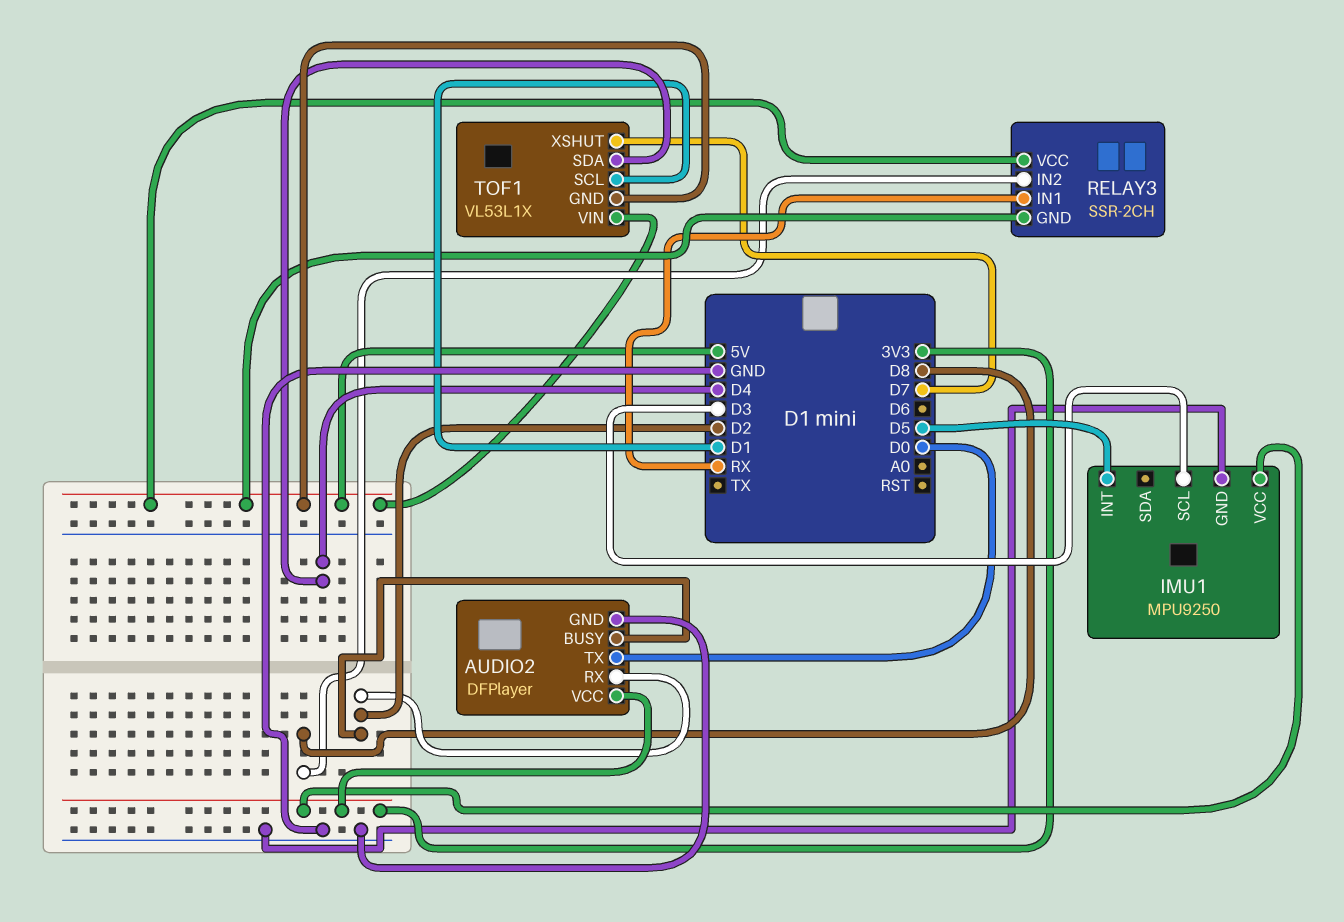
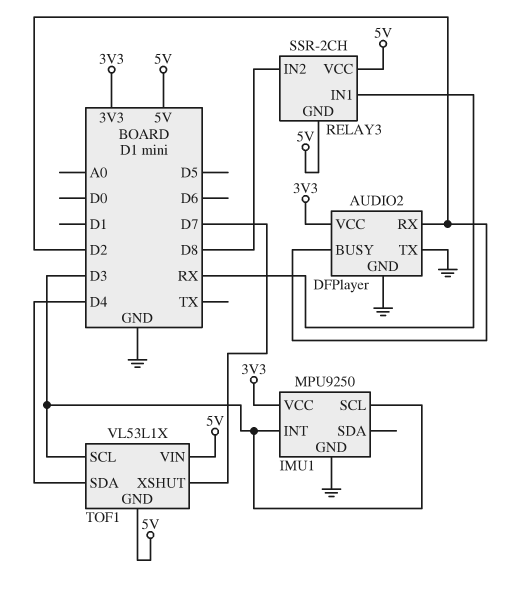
AUDIO2 pin TX: D0 -> GND
IMU1 pin INT: D5 -> D3
TOF1 pin SCL: D1 -> D3

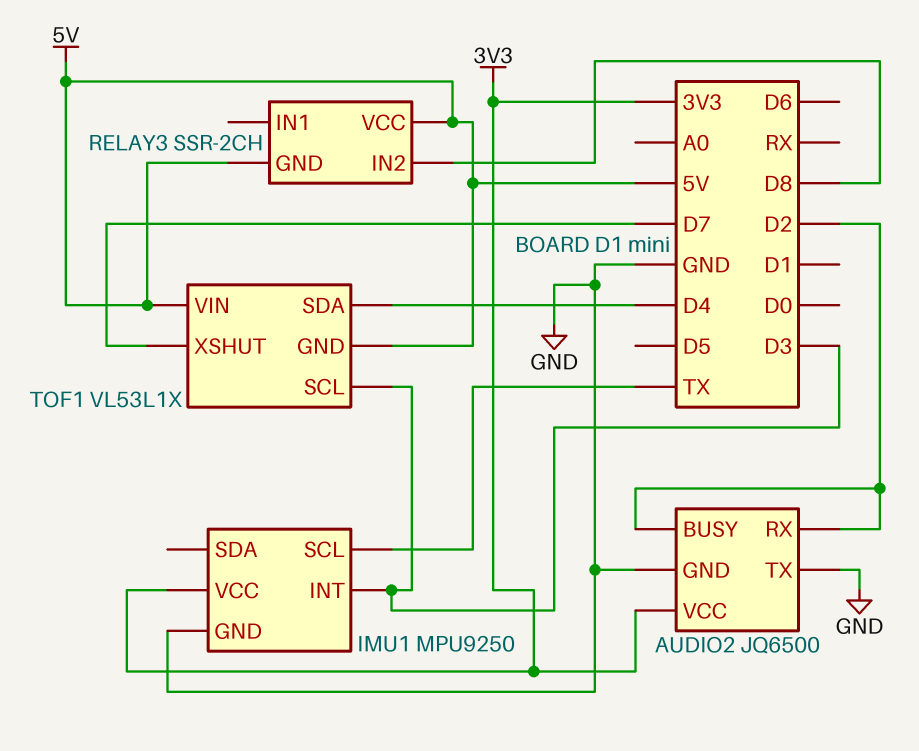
AUDIO2: DFPlayer -> JQ6500
IMU1 pin SCL: D3 -> TX
RELAY3 pin IN1: RX -> none

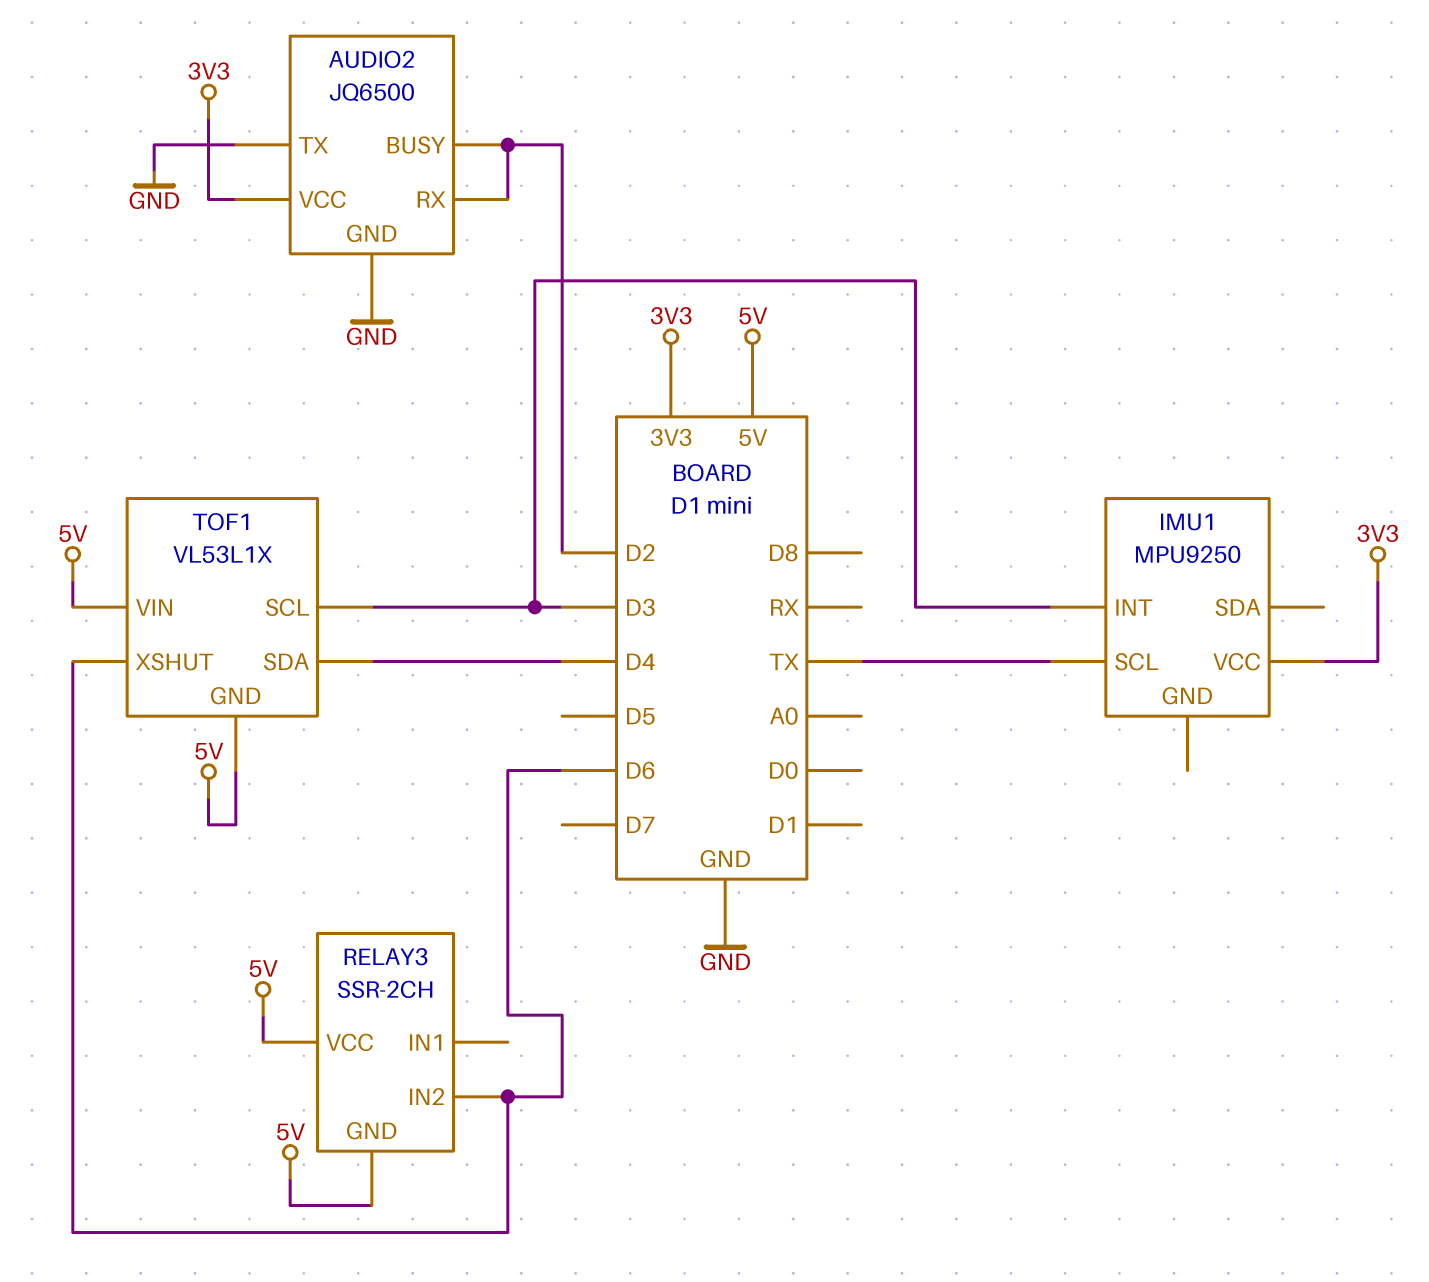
IMU1 pin GND: GND -> none
RELAY3 pin IN2: D8 -> D6
TOF1 pin XSHUT: D7 -> D6

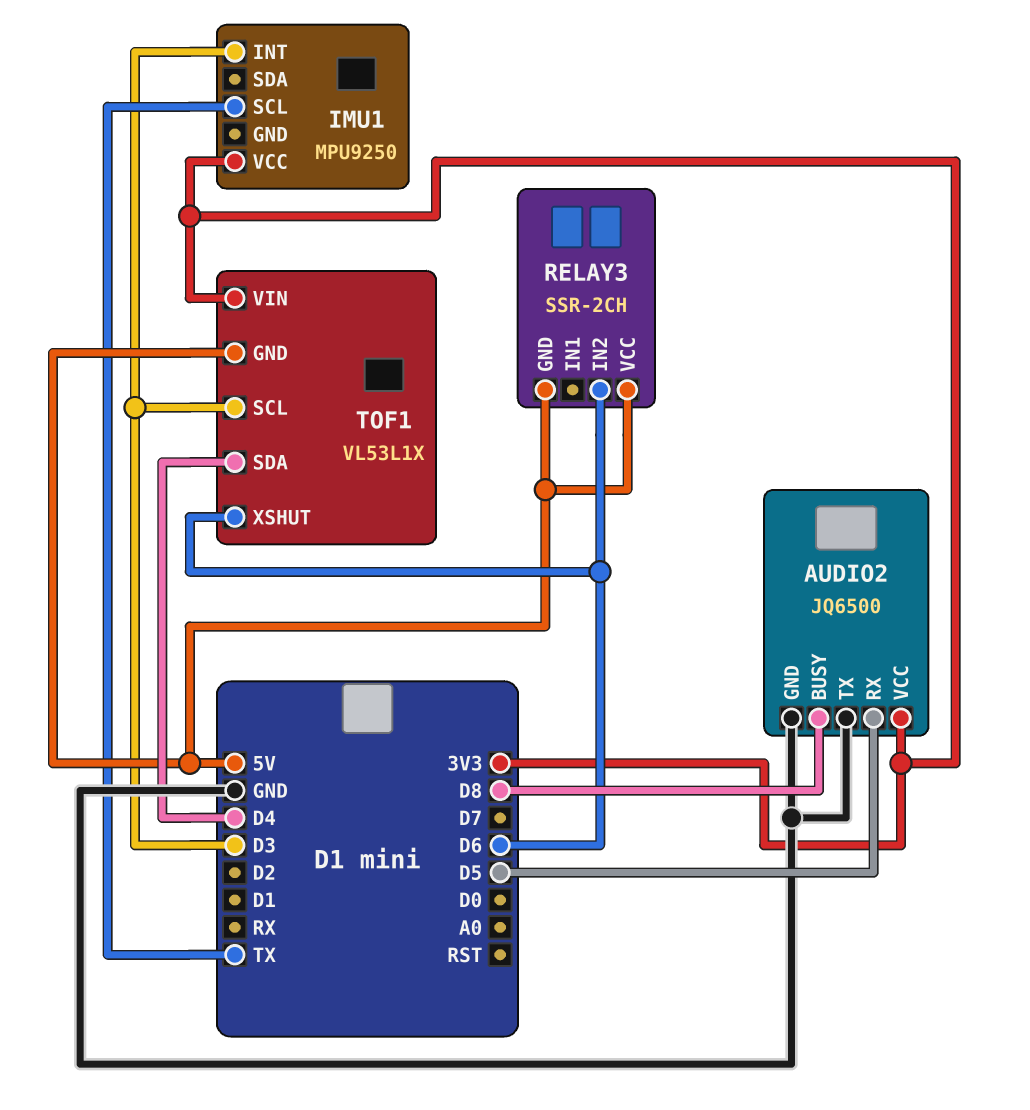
AUDIO2 pin BUSY: D2 -> D8
AUDIO2 pin RX: D2 -> D5
TOF1 pin VIN: 5V -> 3V3

